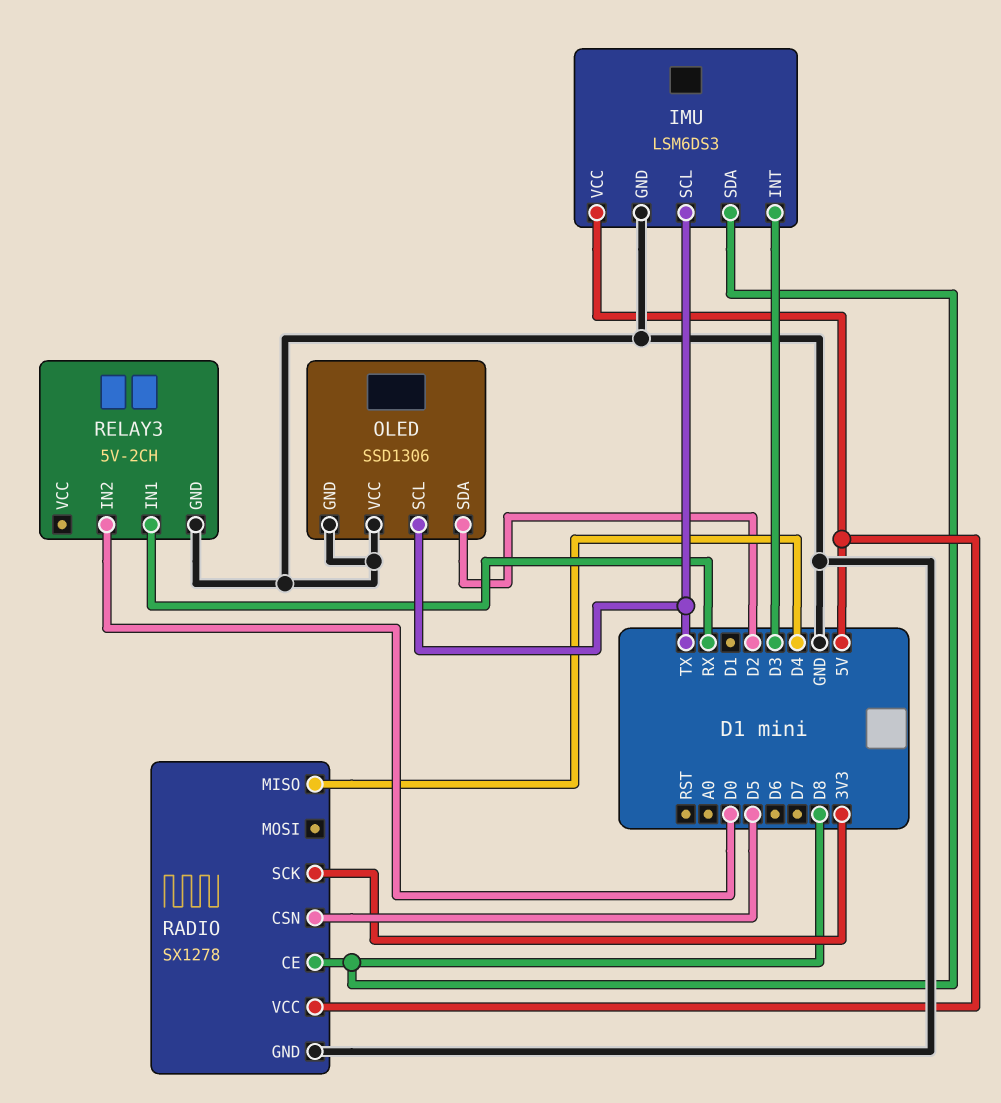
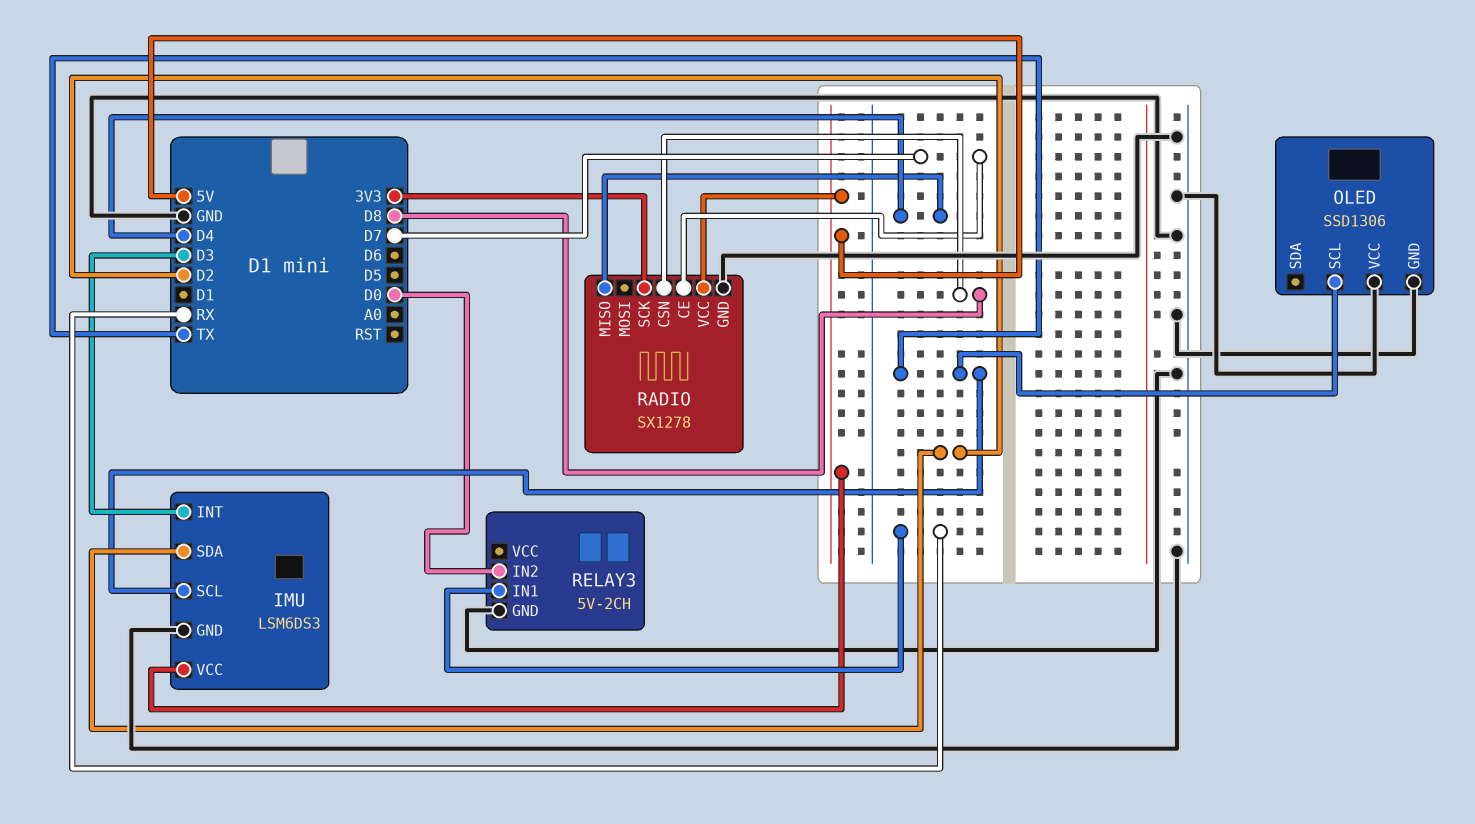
IMU pin SDA: D8 -> D2
OLED pin SDA: D2 -> none
RADIO pin CE: D8 -> D7
RADIO pin CSN: D5 -> D8

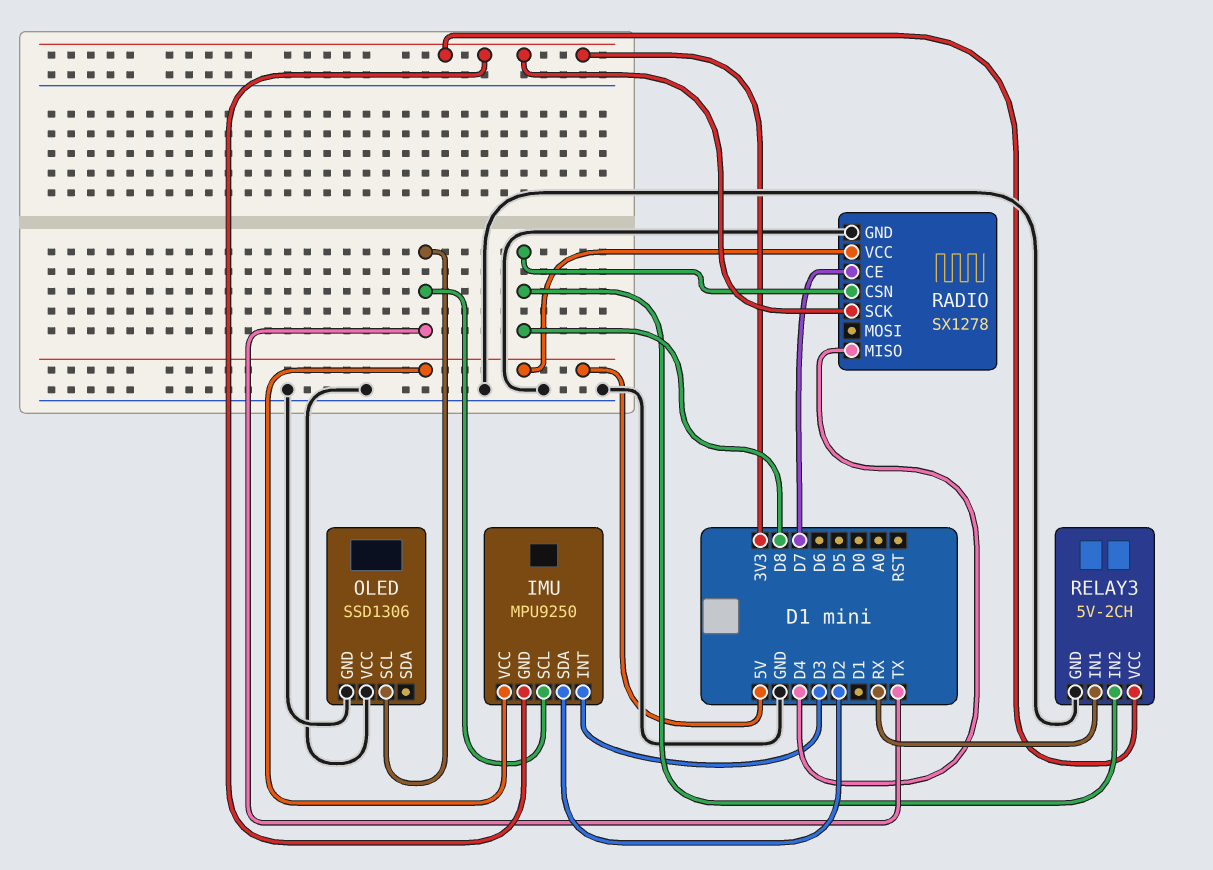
IMU: LSM6DS3 -> MPU9250
IMU pin GND: GND -> 3V3
RELAY3 pin IN2: D0 -> D8
RELAY3 pin VCC: none -> 3V3

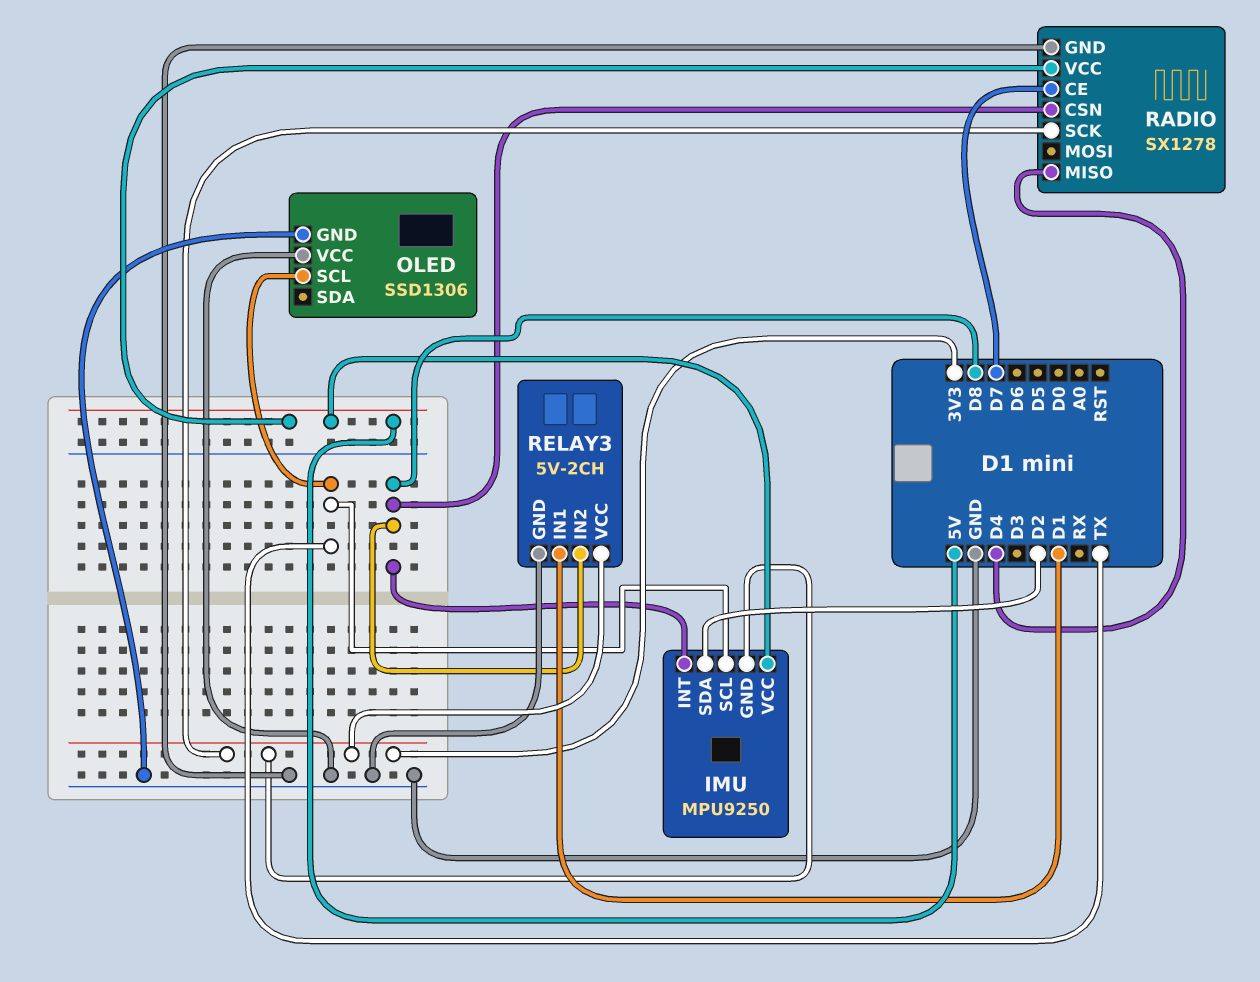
IMU pin INT: D3 -> D8
RELAY3 pin IN1: RX -> D1

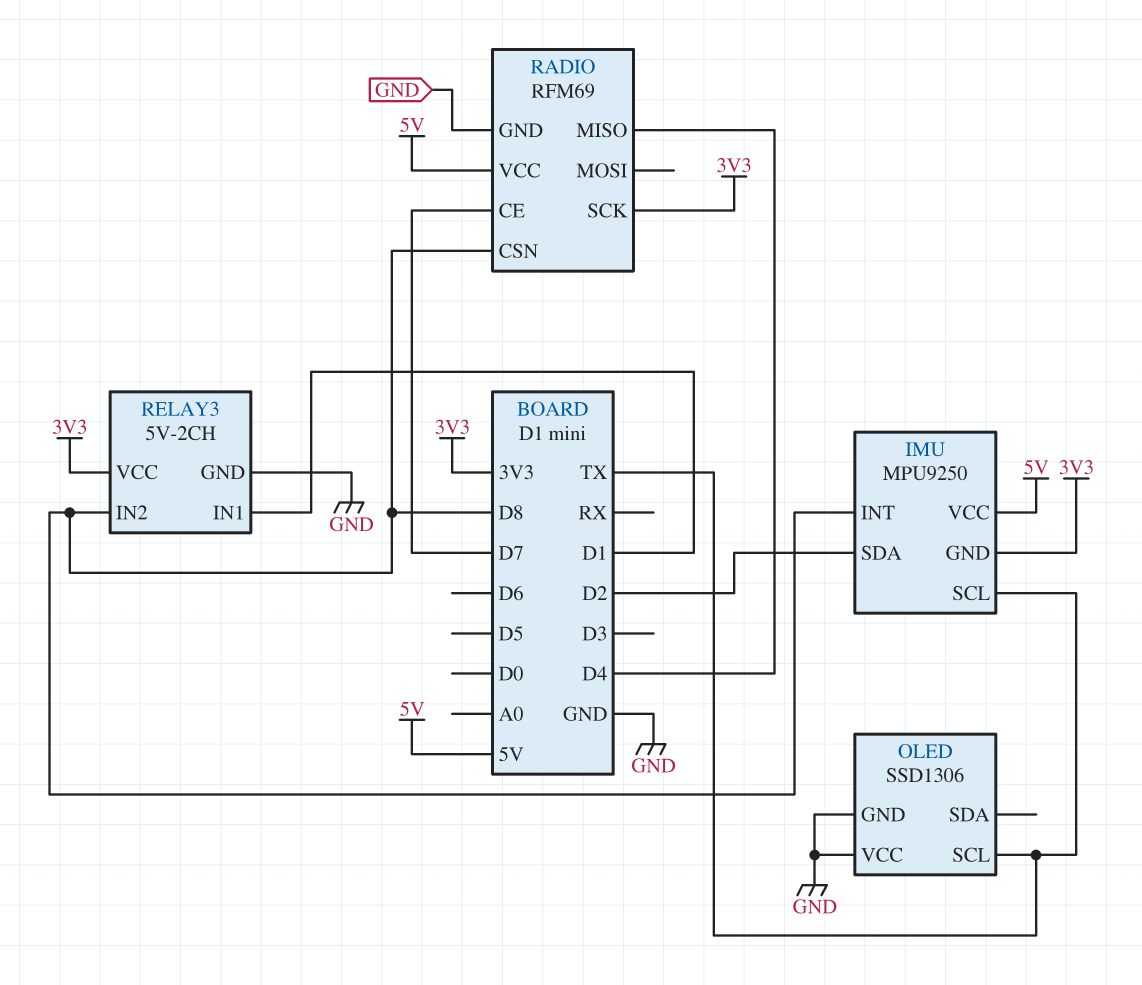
RADIO: SX1278 -> RFM69

